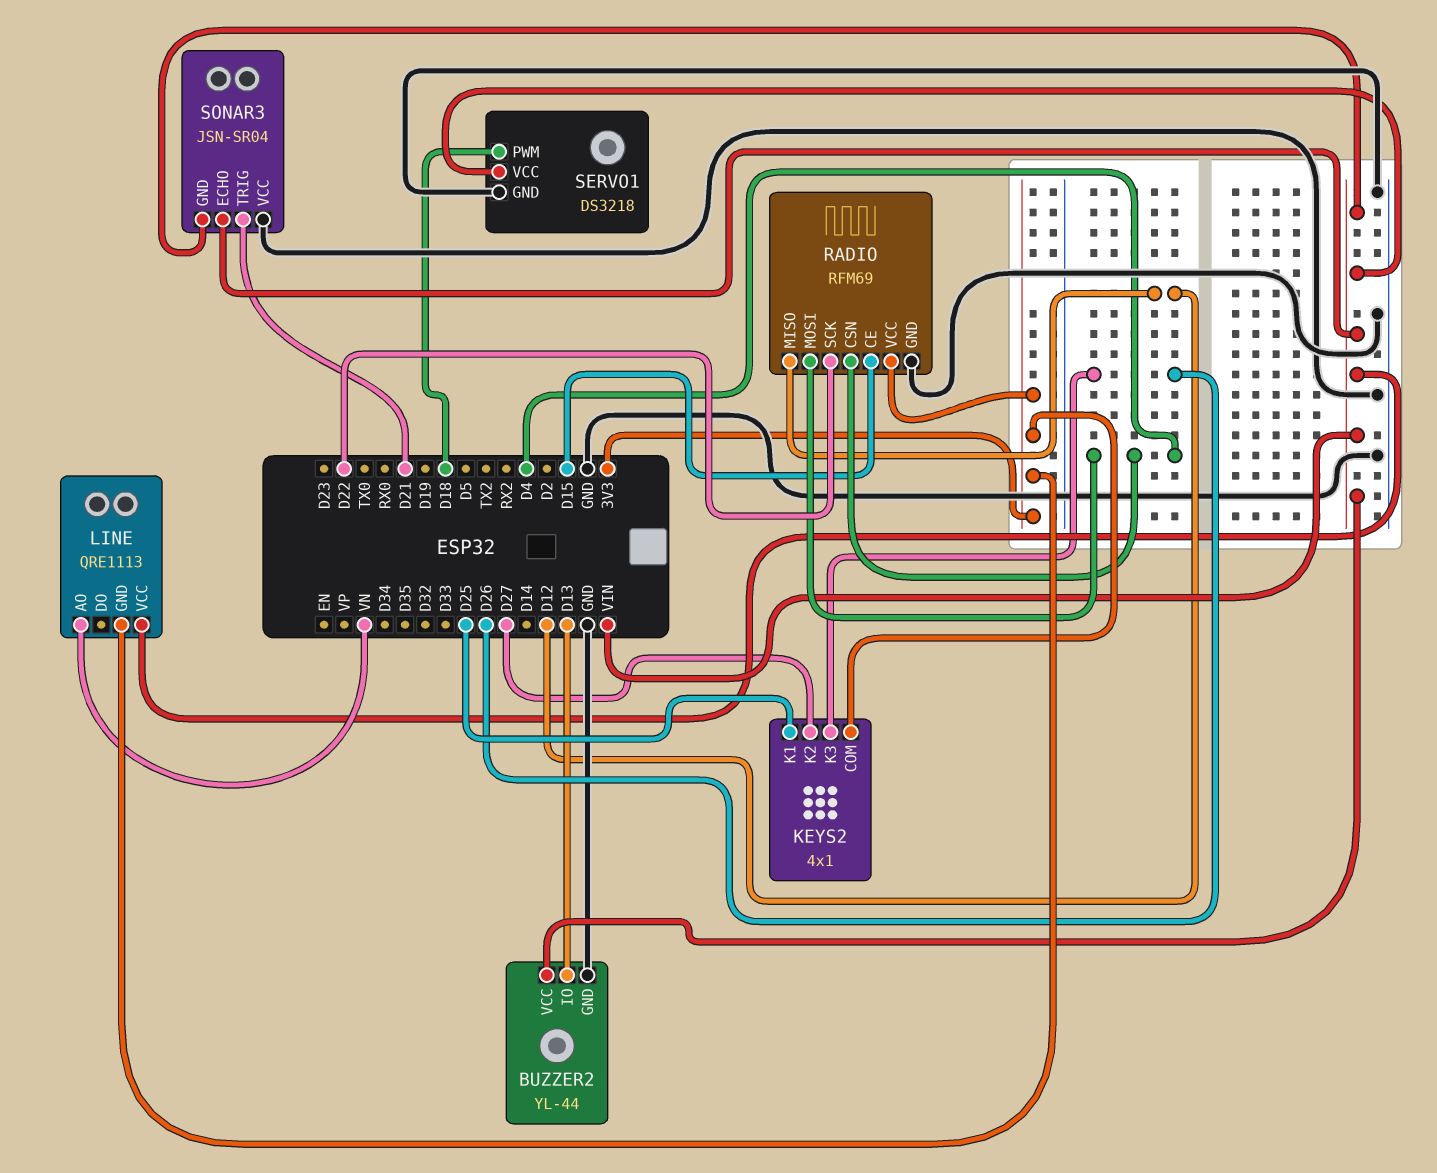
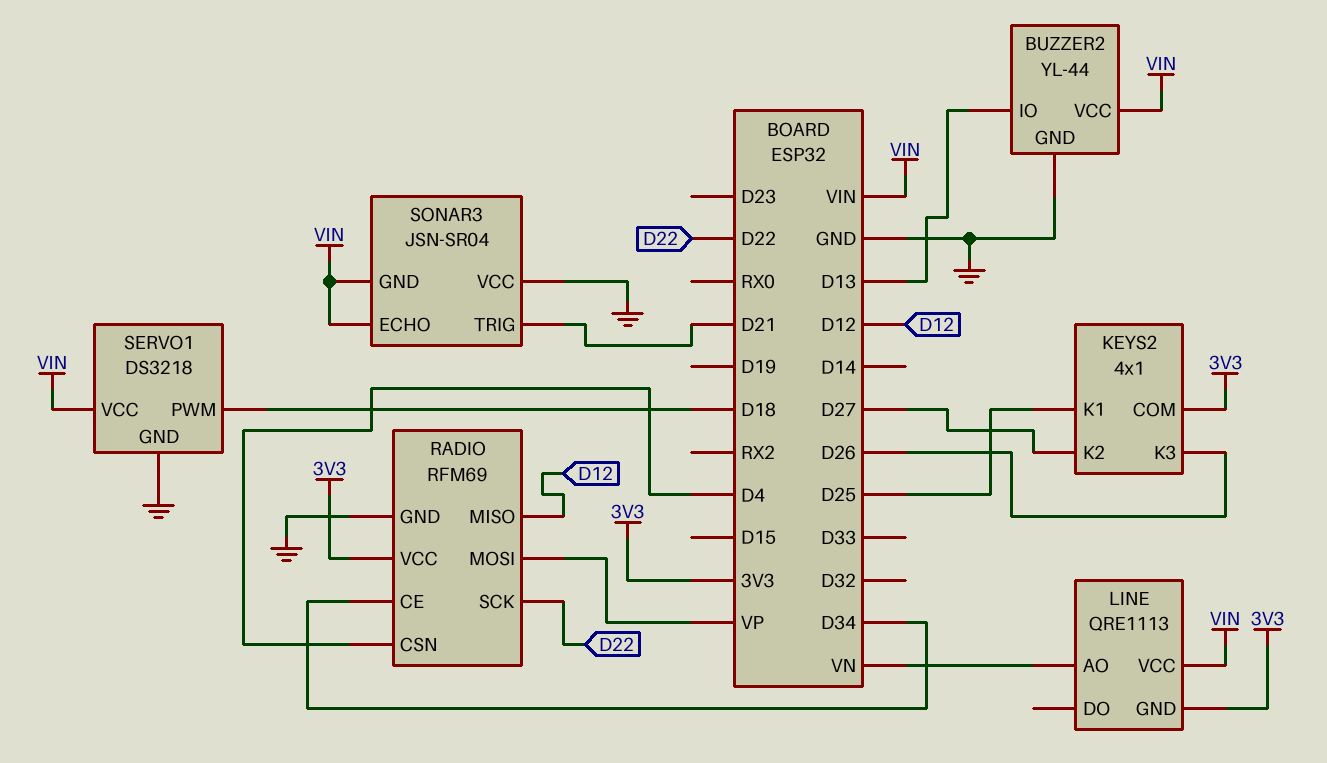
RADIO pin CE: D15 -> D34
RADIO pin MOSI: D4 -> VP

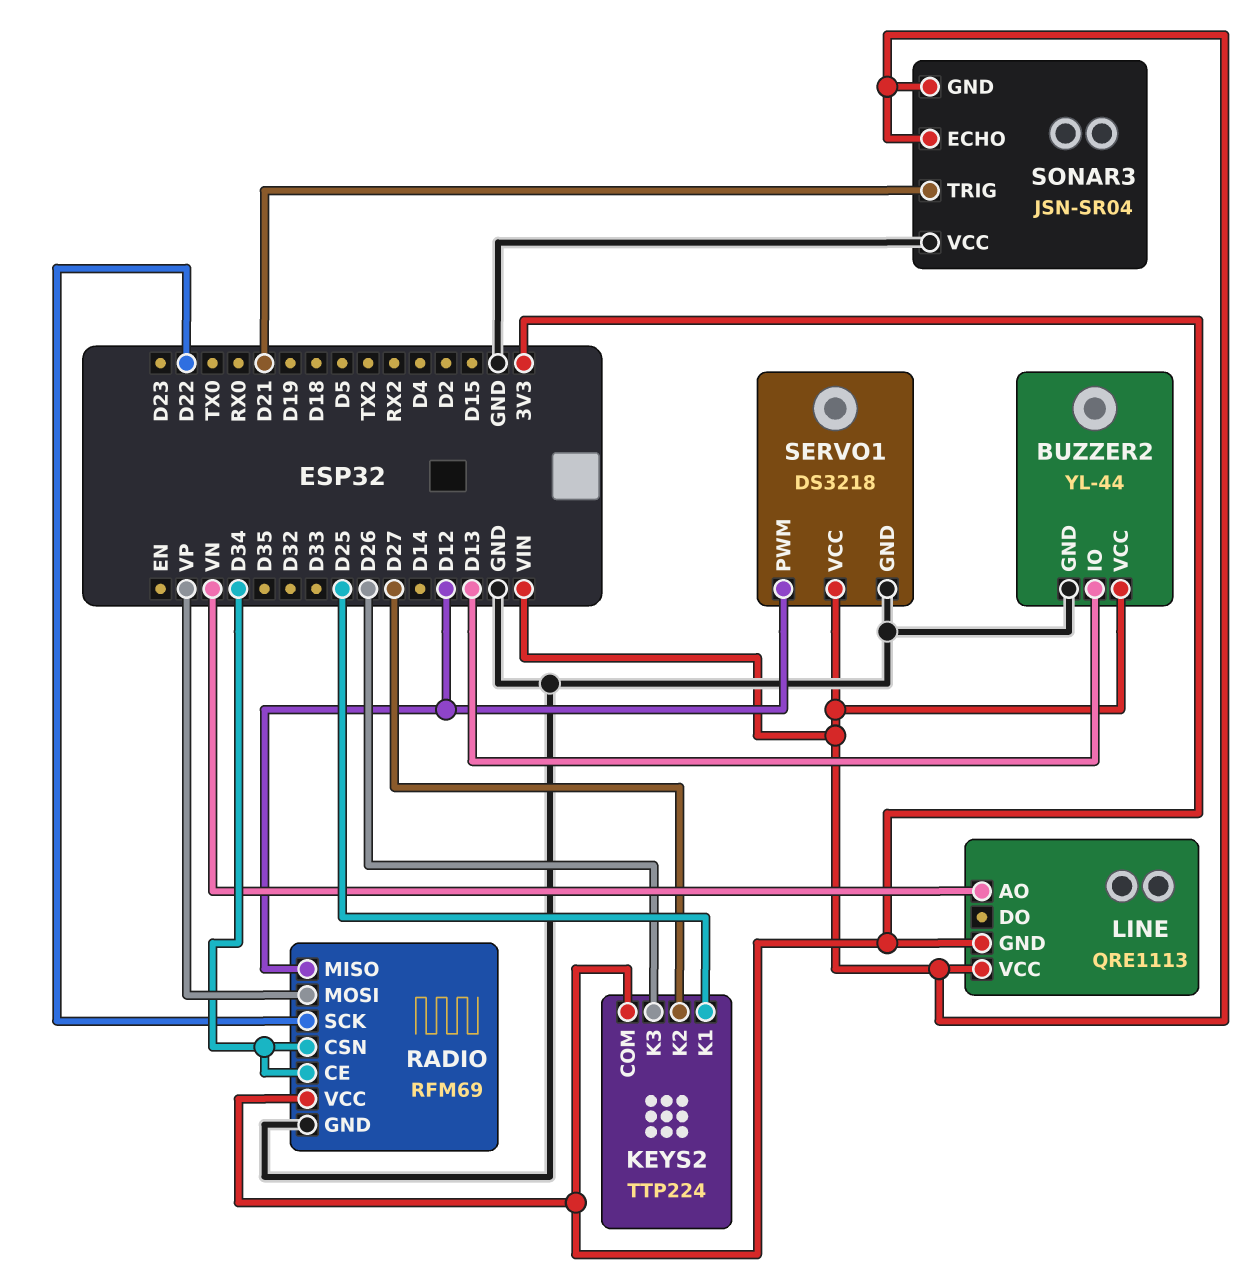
KEYS2: 4x1 -> TTP224
RADIO pin CSN: D4 -> D34
SERVO1 pin PWM: D18 -> D12

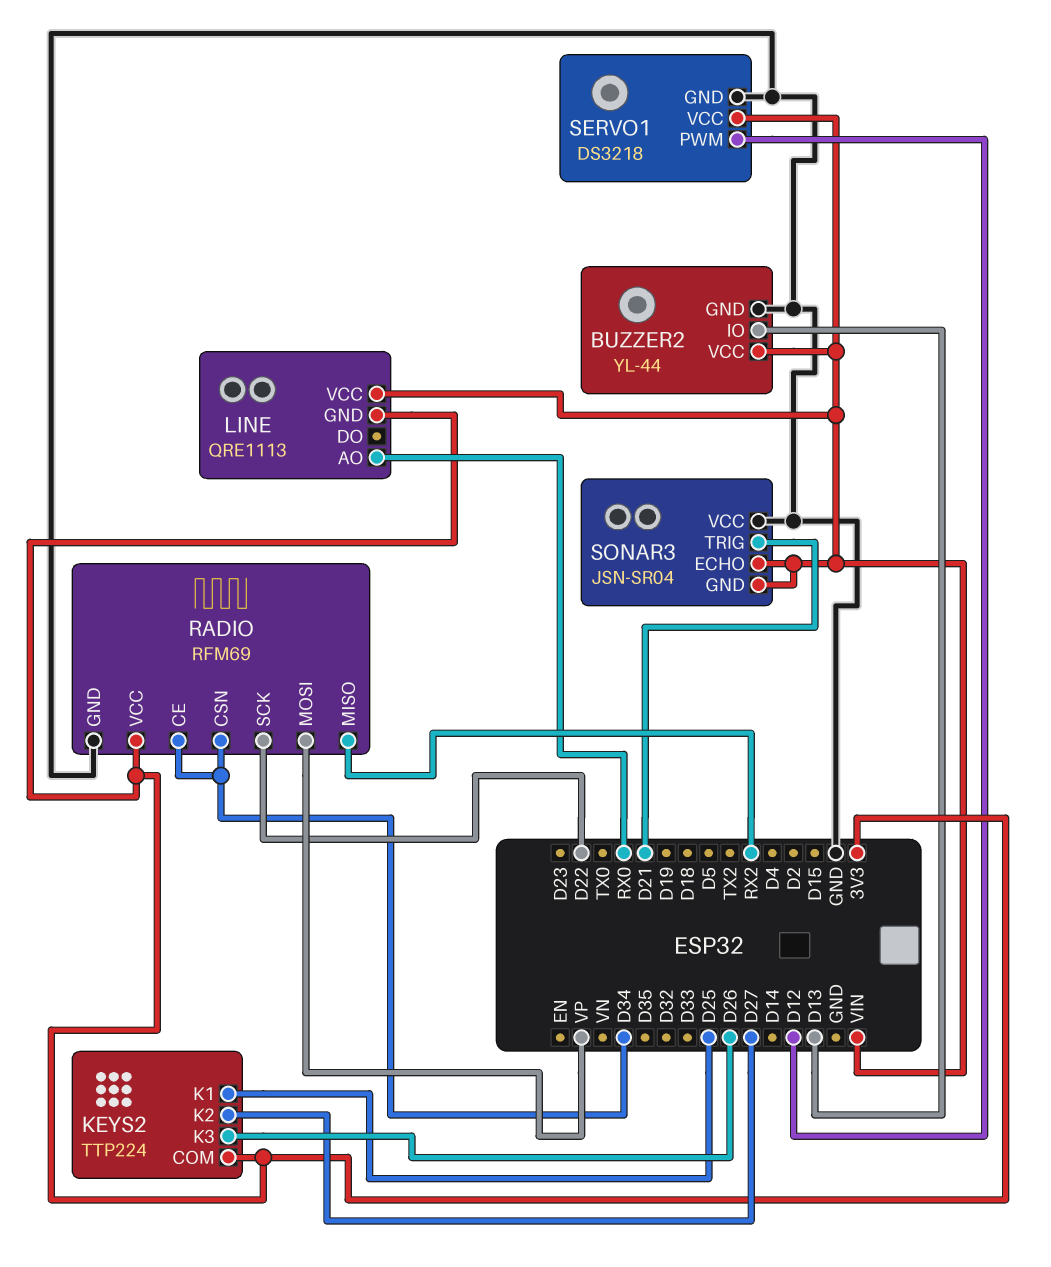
LINE pin AO: VN -> RX0
RADIO pin MISO: D12 -> RX2

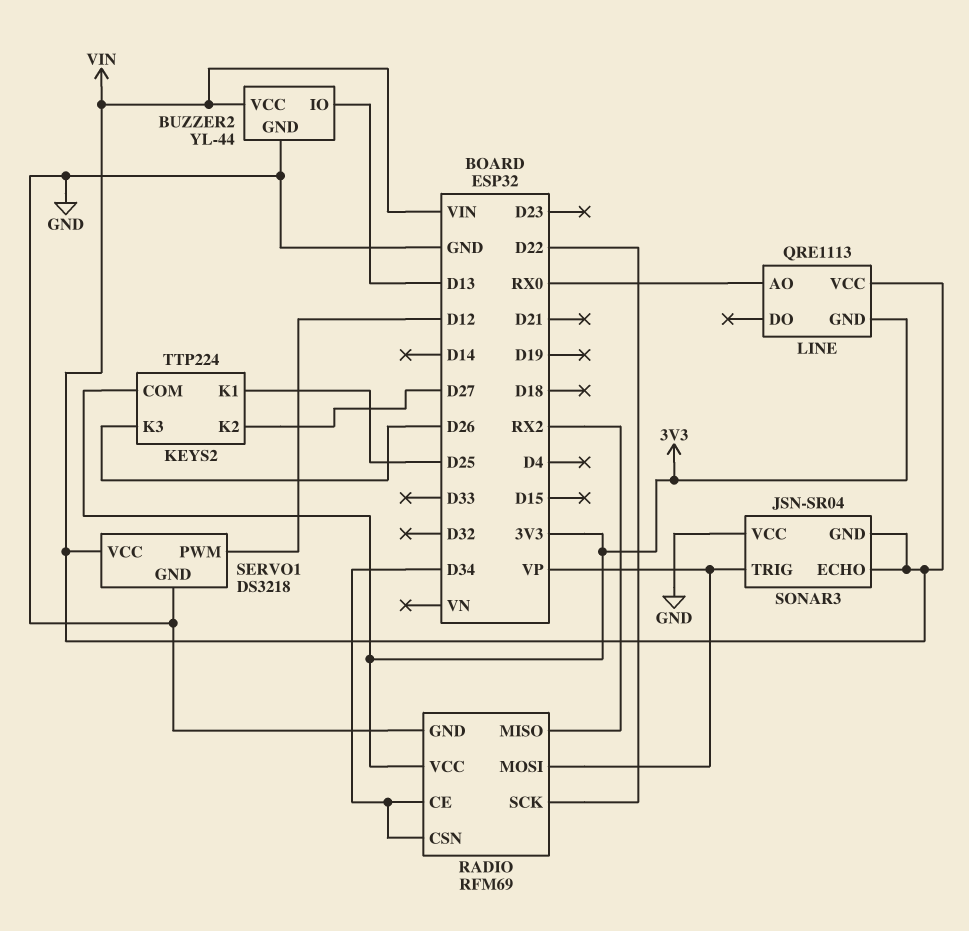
SONAR3 pin TRIG: D21 -> VP

